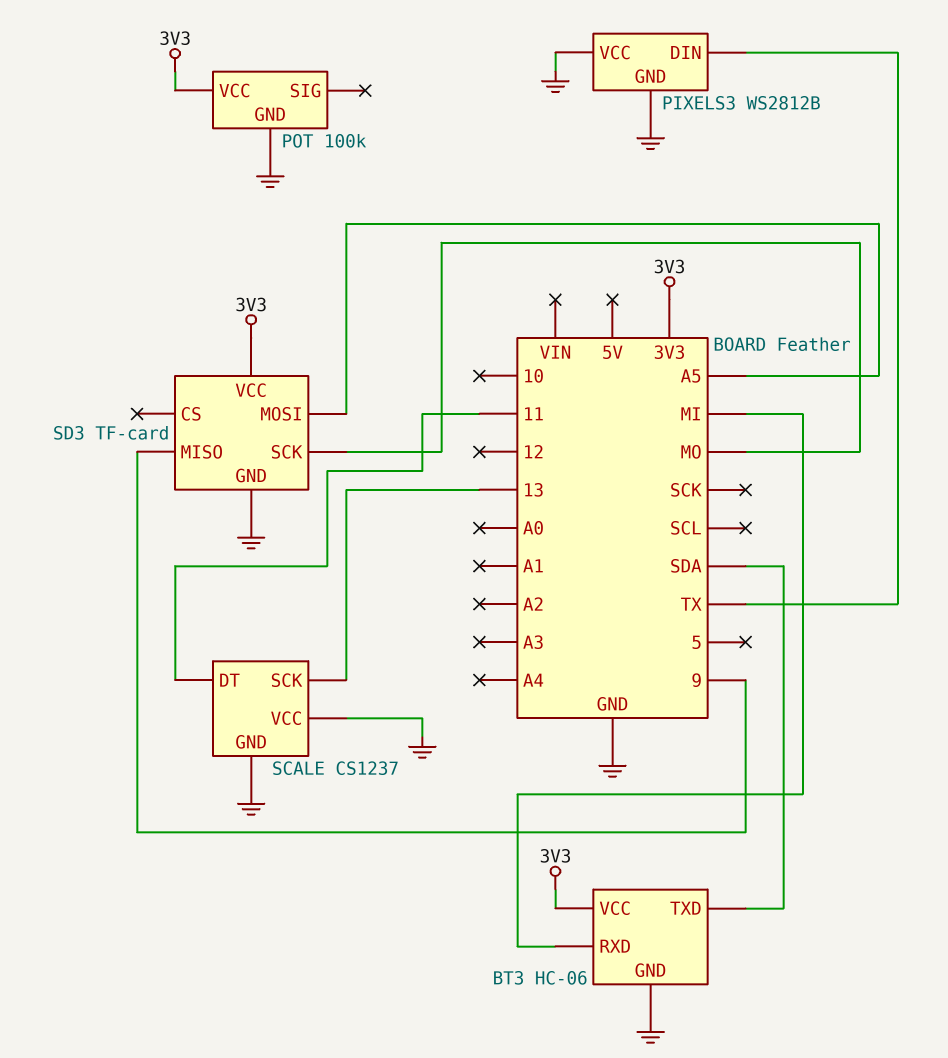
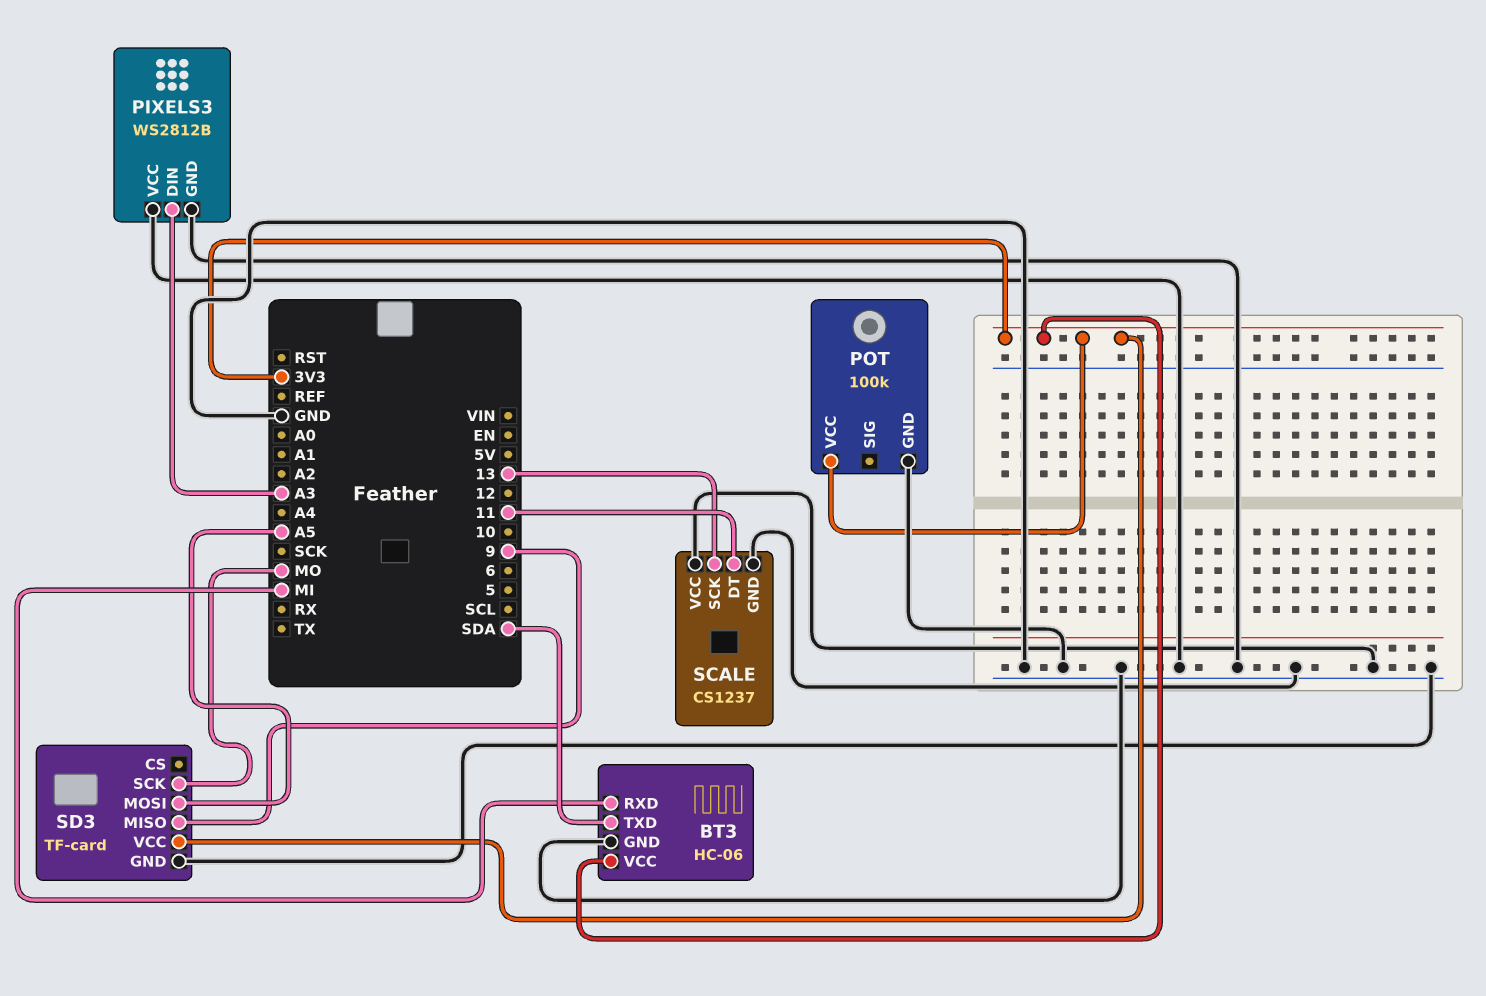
PIXELS3 pin DIN: TX -> A3

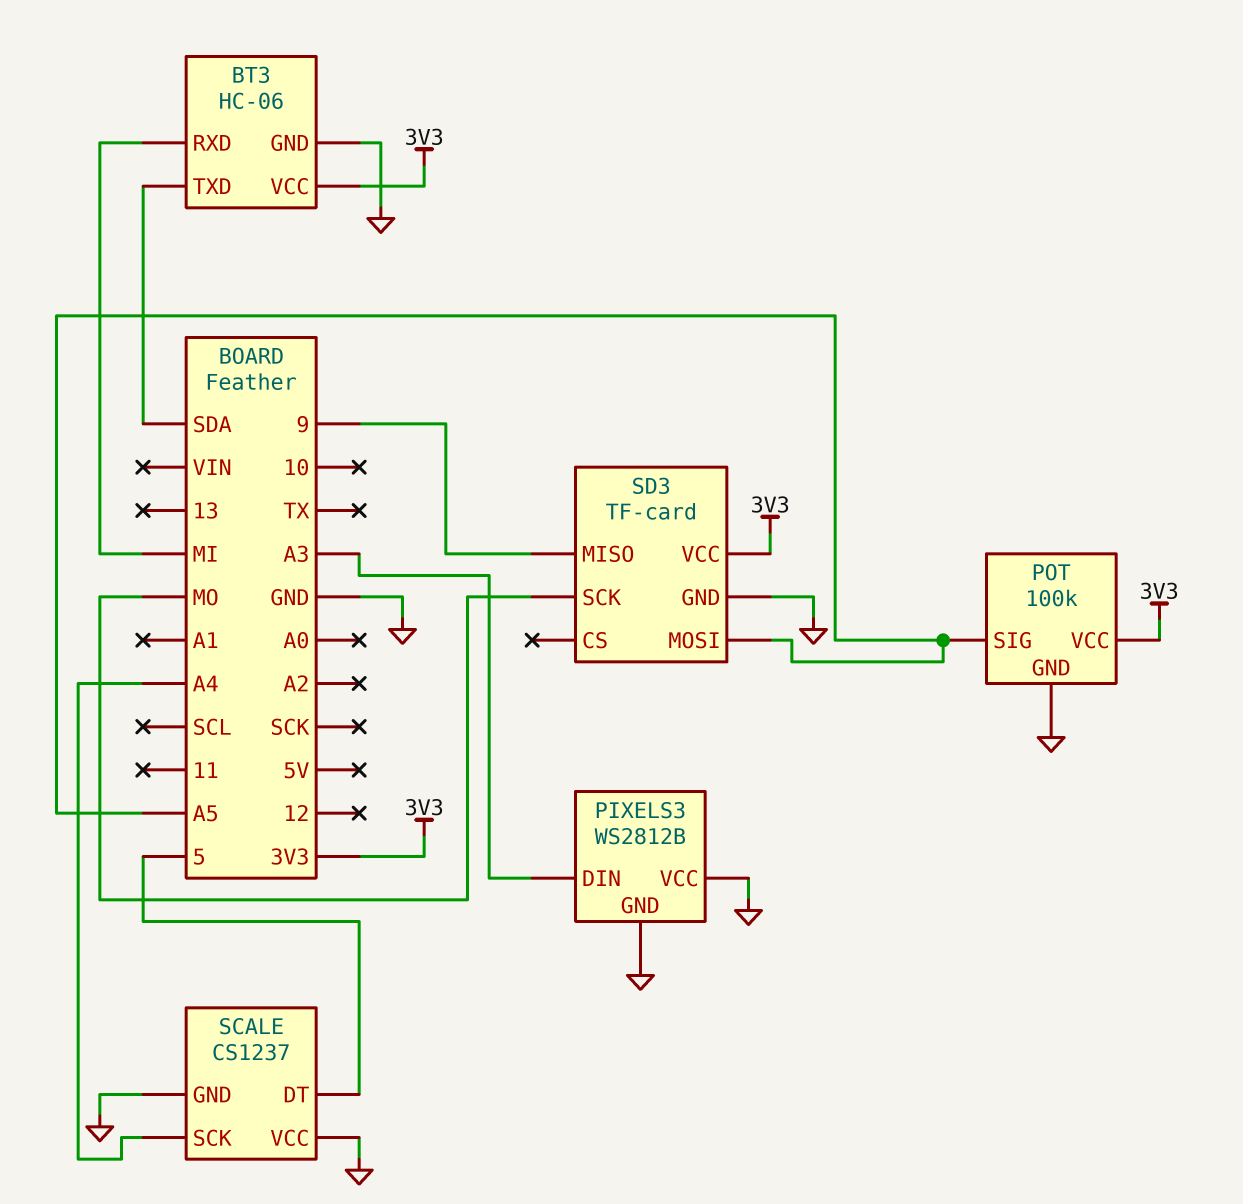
POT pin SIG: none -> A5
SCALE pin DT: 11 -> 5
SCALE pin SCK: 13 -> A4

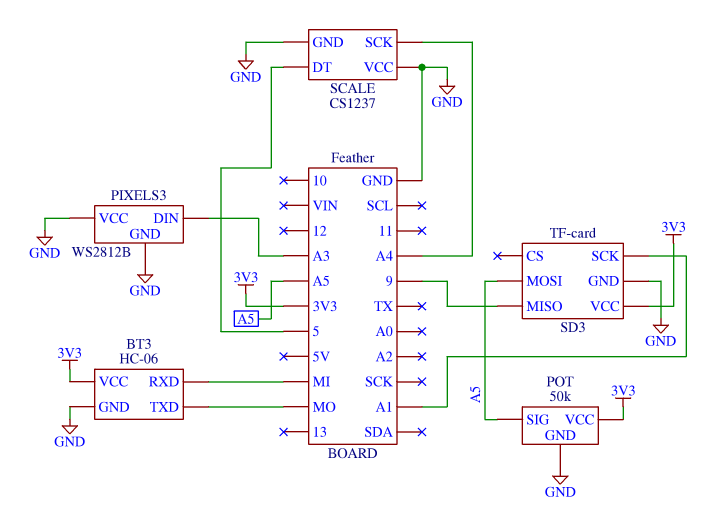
BT3 pin TXD: SDA -> MO
POT: 100k -> 50k
SD3 pin SCK: MO -> A1

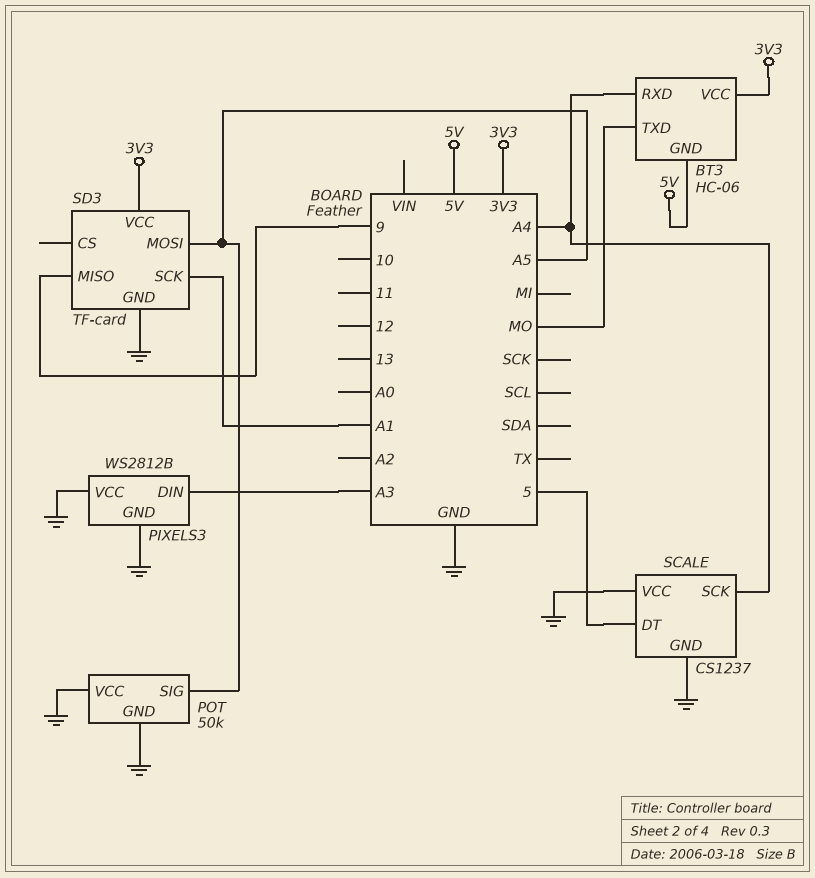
BT3 pin GND: GND -> 5V
BT3 pin RXD: MI -> A4
POT pin VCC: 3V3 -> GND

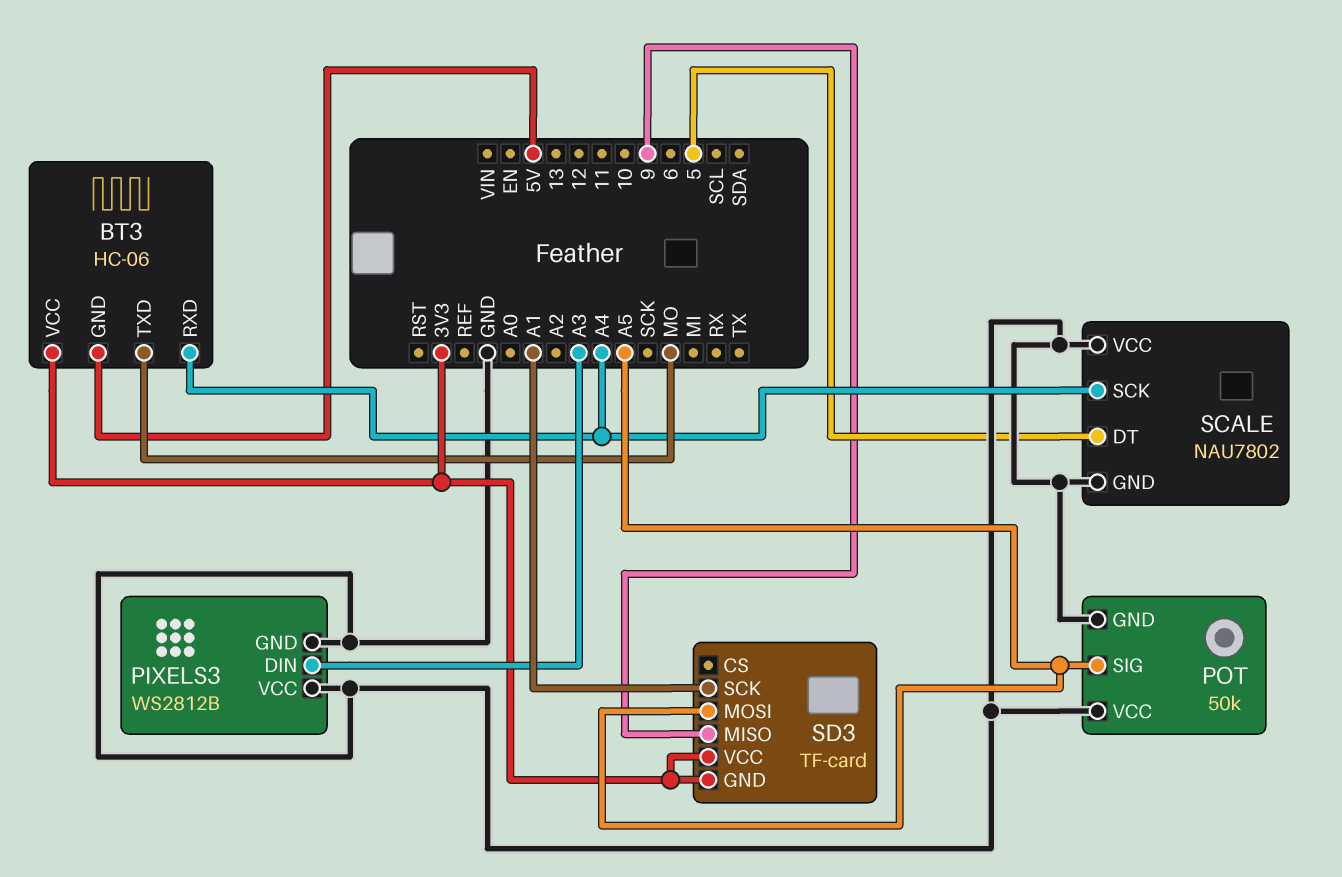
SCALE: CS1237 -> NAU7802
SD3 pin GND: GND -> 3V3

